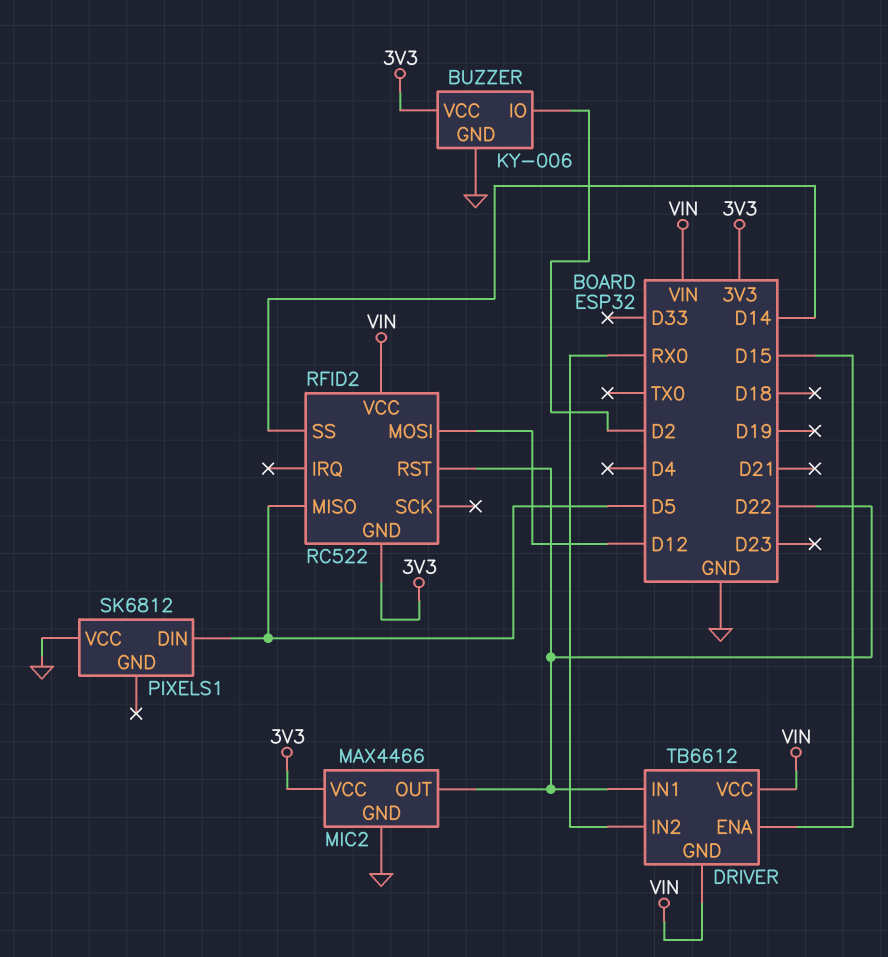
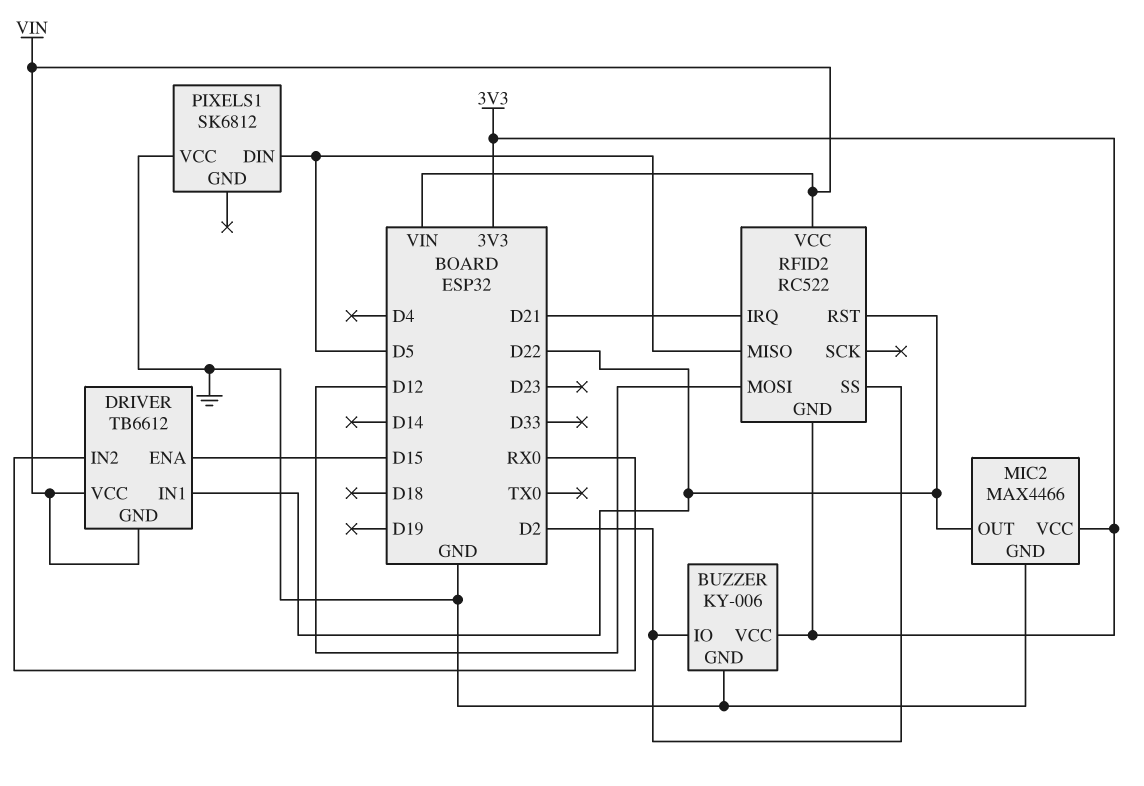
RFID2 pin IRQ: none -> D21
RFID2 pin SS: D14 -> D2

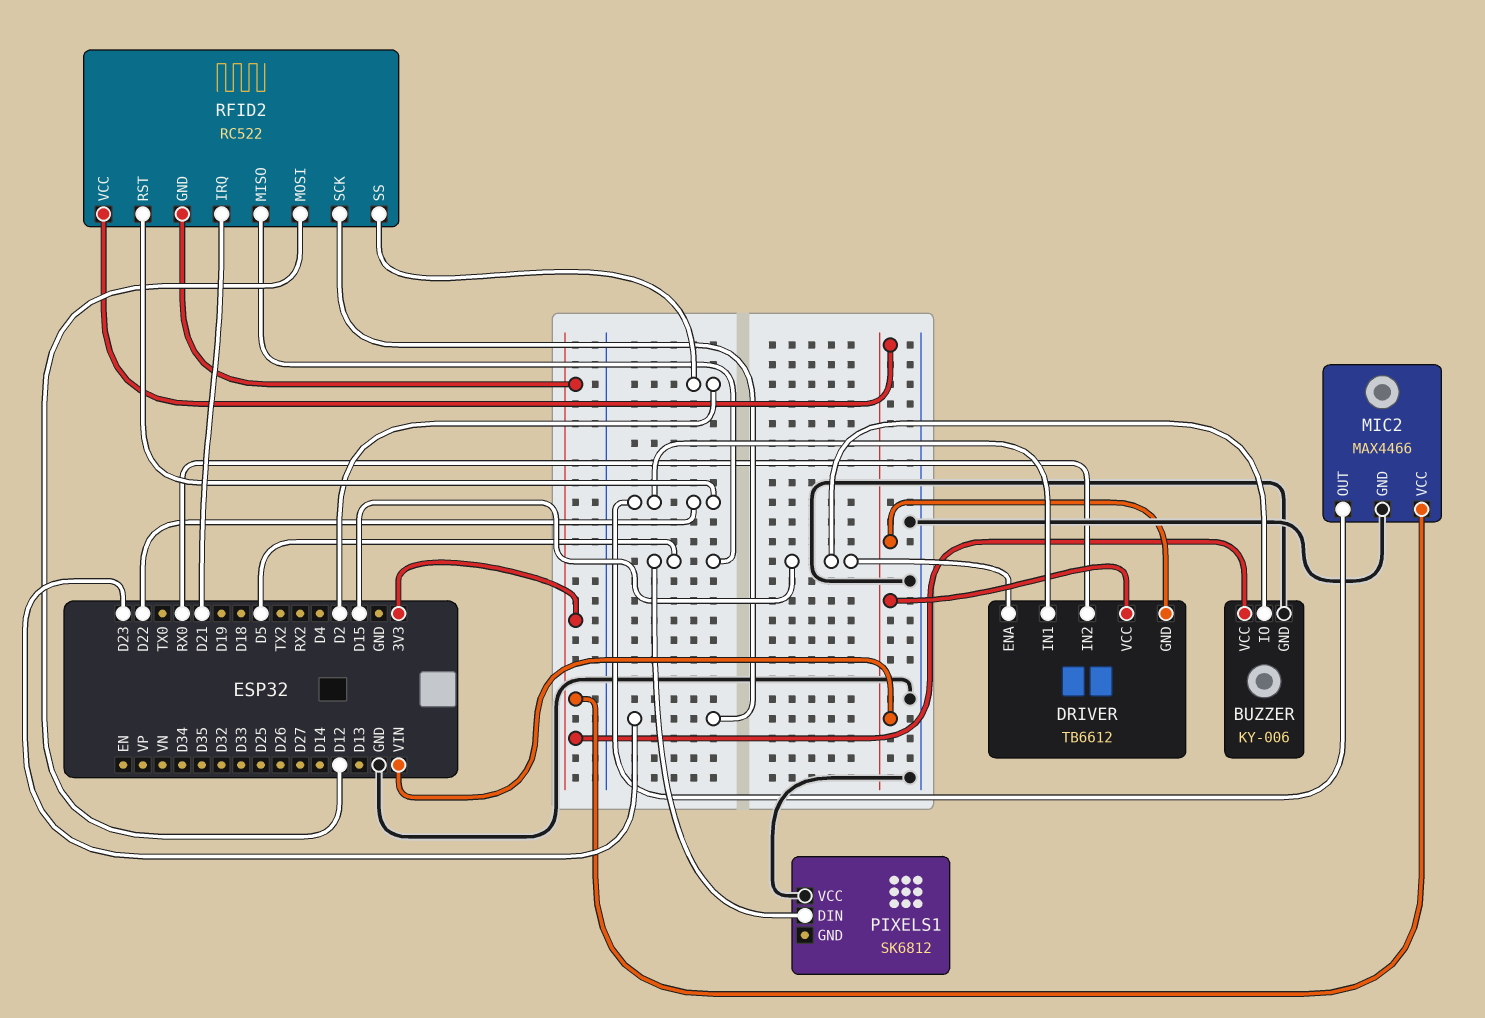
BUZZER pin IO: D2 -> D15
RFID2 pin SCK: none -> D23

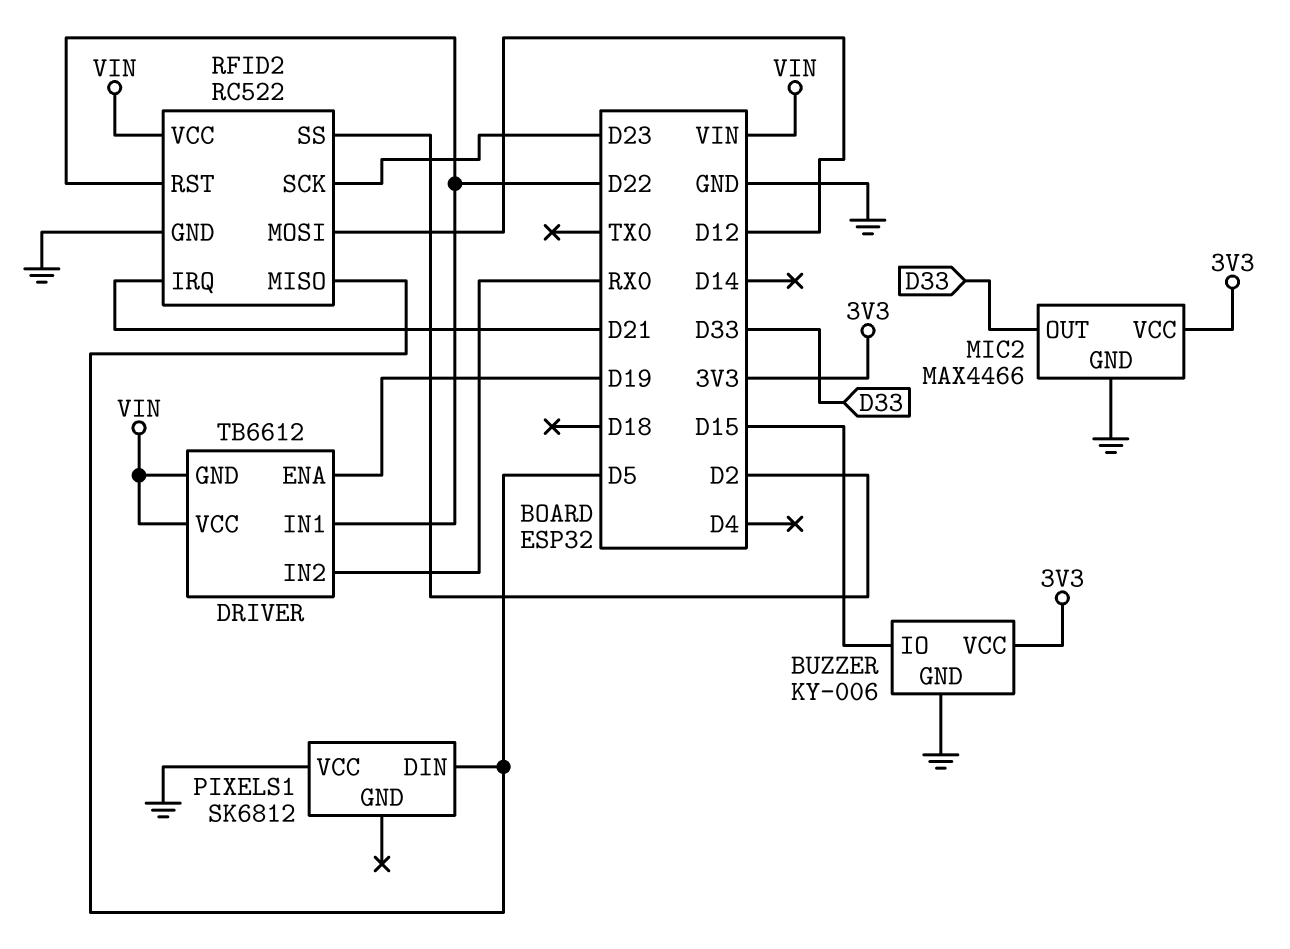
DRIVER pin ENA: D15 -> D19
MIC2 pin OUT: D22 -> D33
RFID2 pin GND: 3V3 -> GND

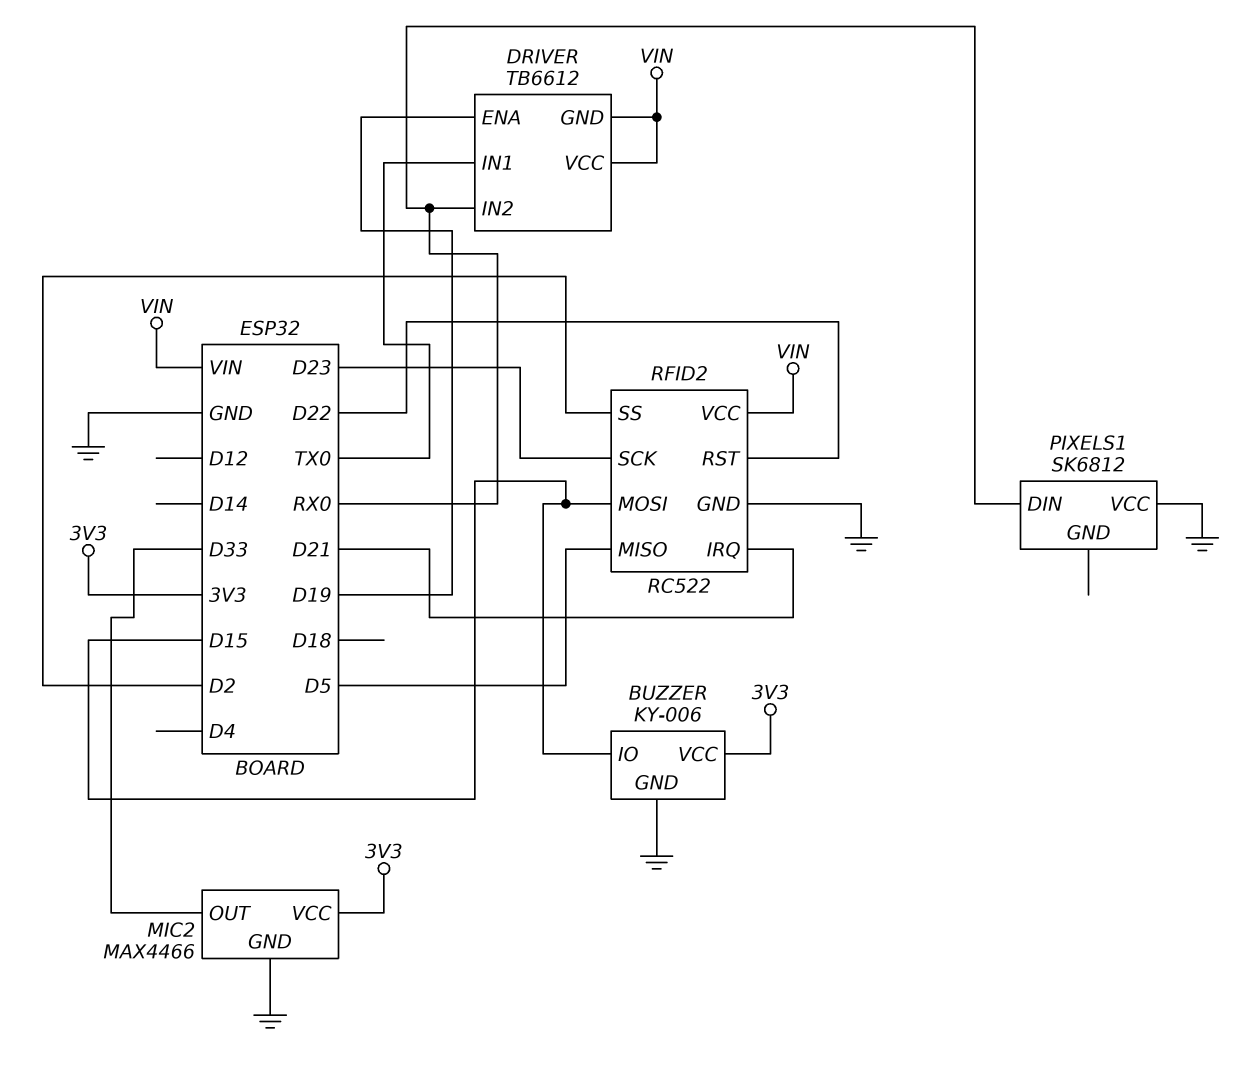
DRIVER pin IN1: D22 -> TX0
PIXELS1 pin DIN: D5 -> RX0
RFID2 pin MOSI: D12 -> D15

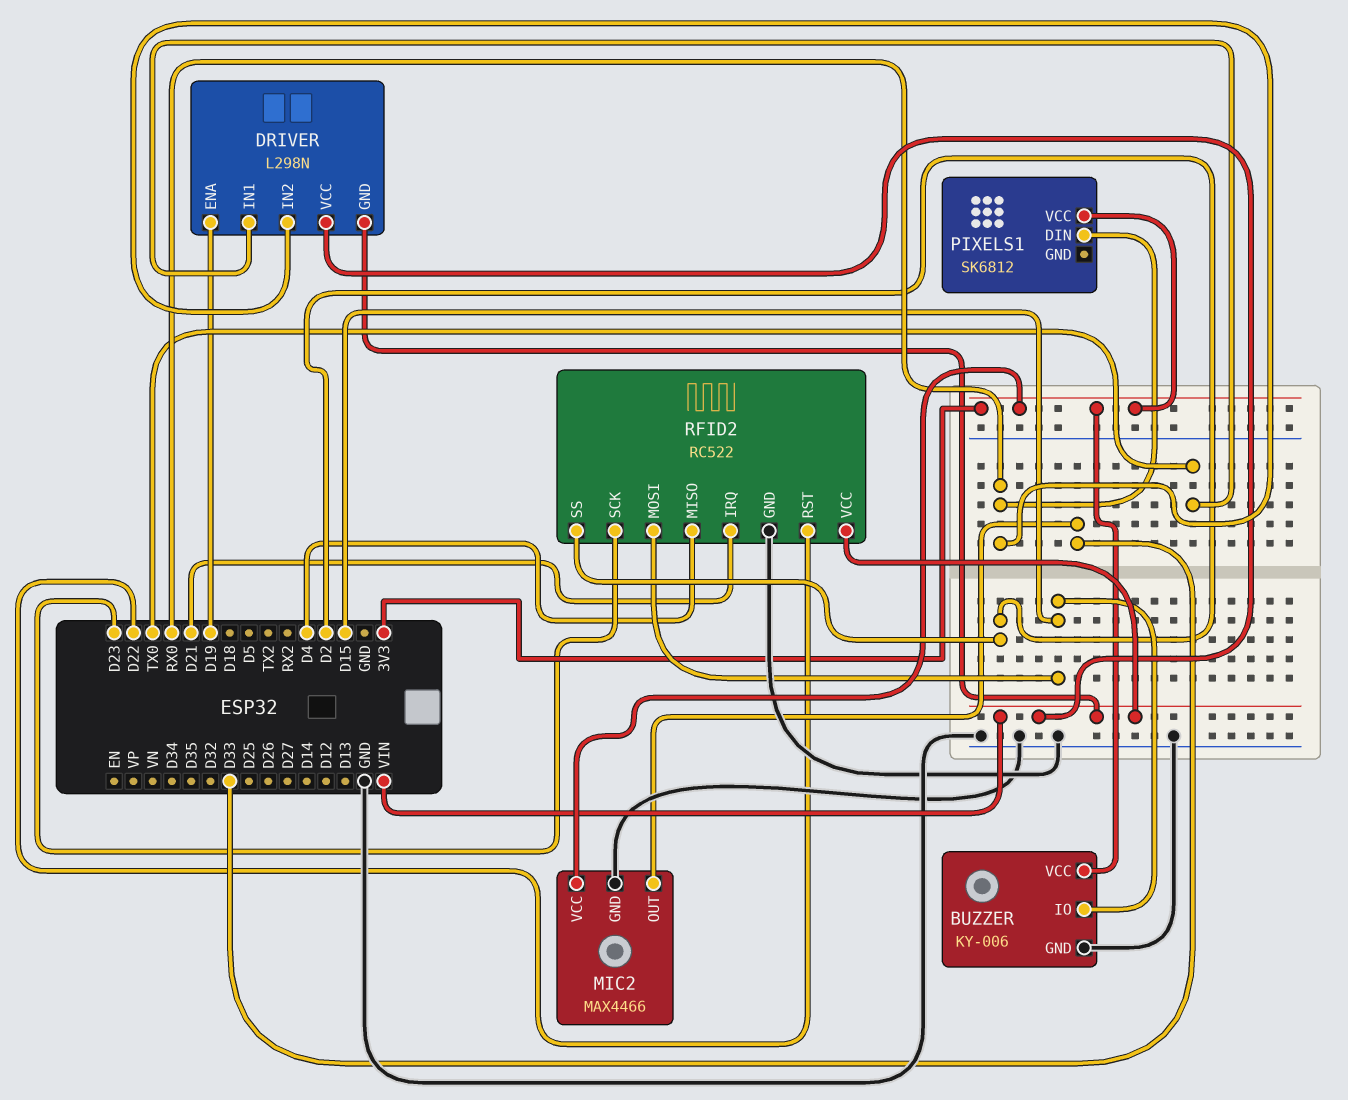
DRIVER: TB6612 -> L298N
PIXELS1 pin VCC: GND -> 3V3
RFID2 pin MISO: D5 -> D4

